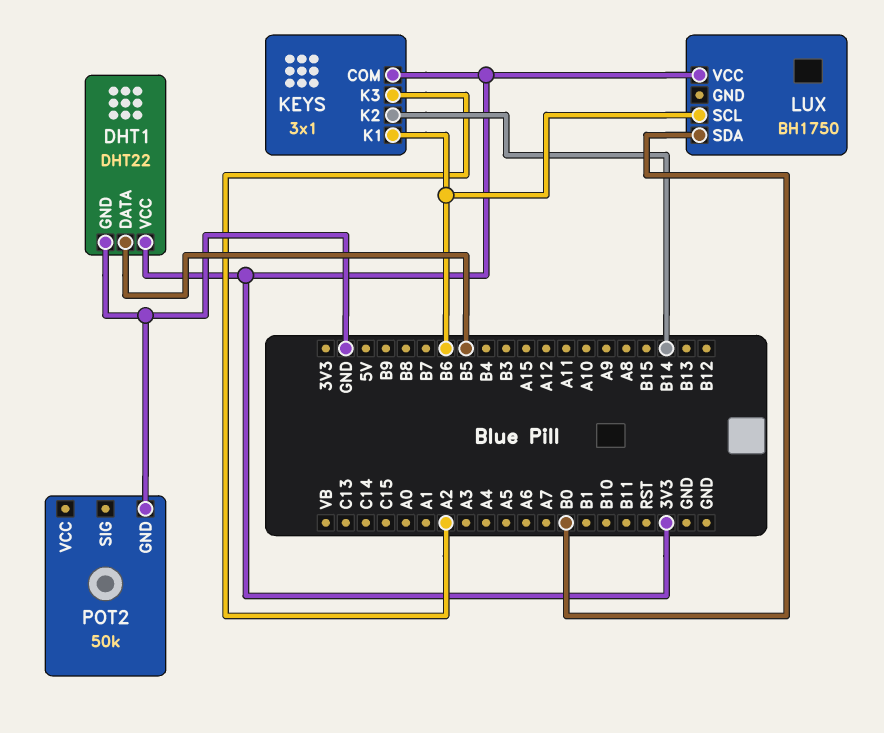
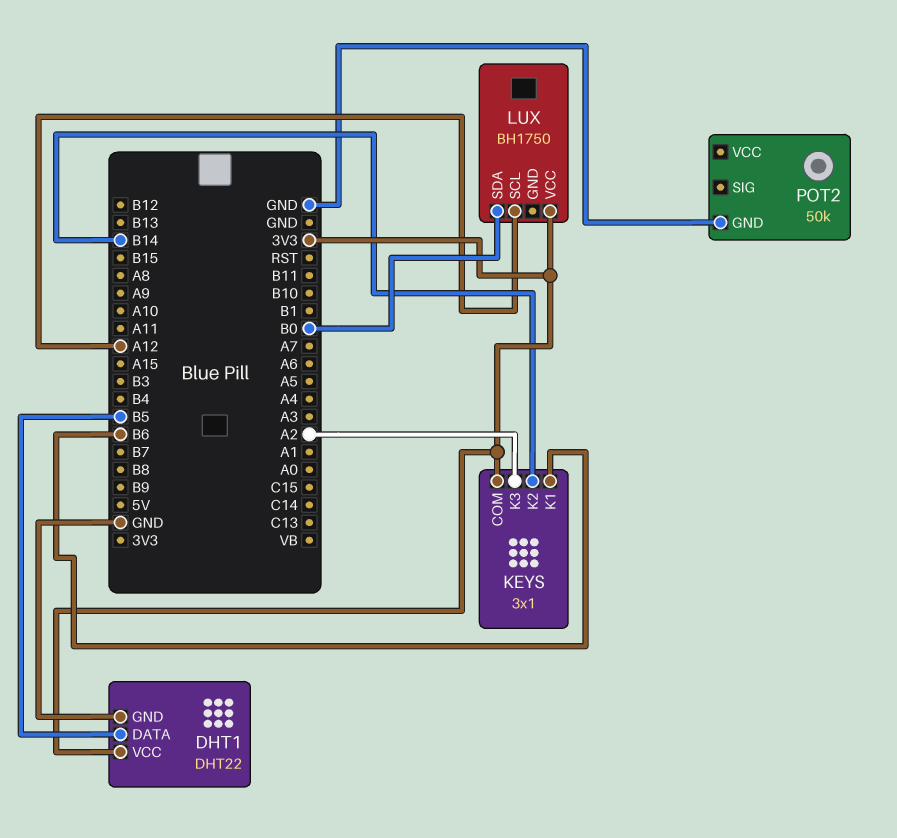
LUX pin SCL: B6 -> A12

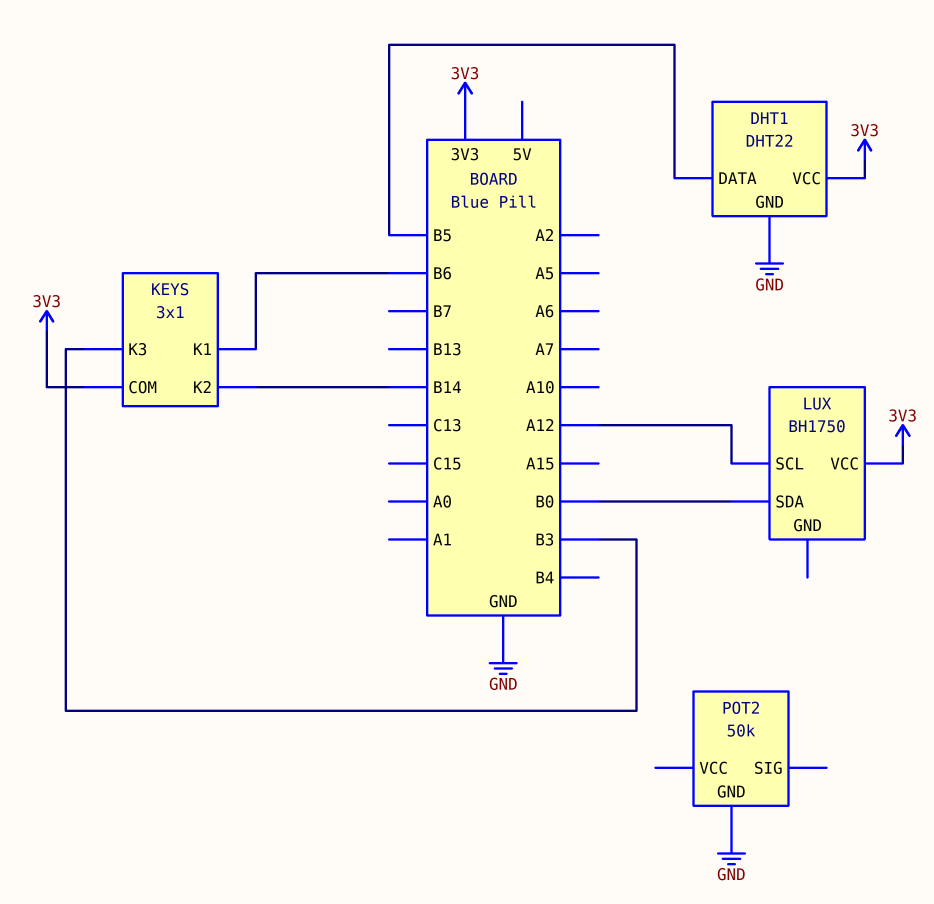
KEYS pin K3: A2 -> B3

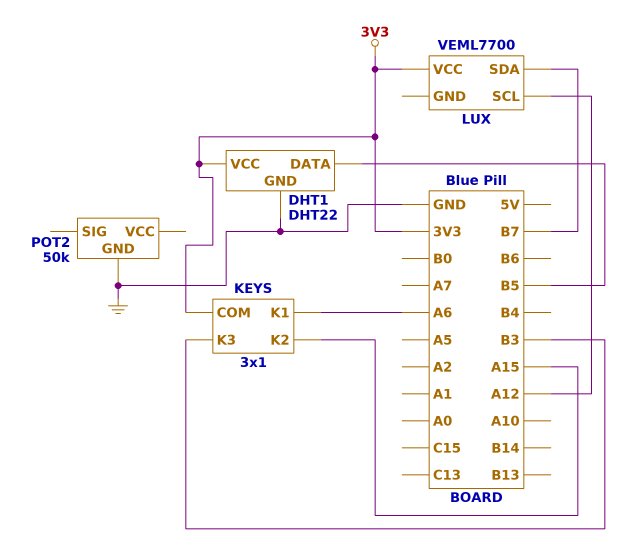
KEYS pin K1: B6 -> A6
KEYS pin K2: B14 -> A15
LUX: BH1750 -> VEML7700
LUX pin SDA: B0 -> B7

